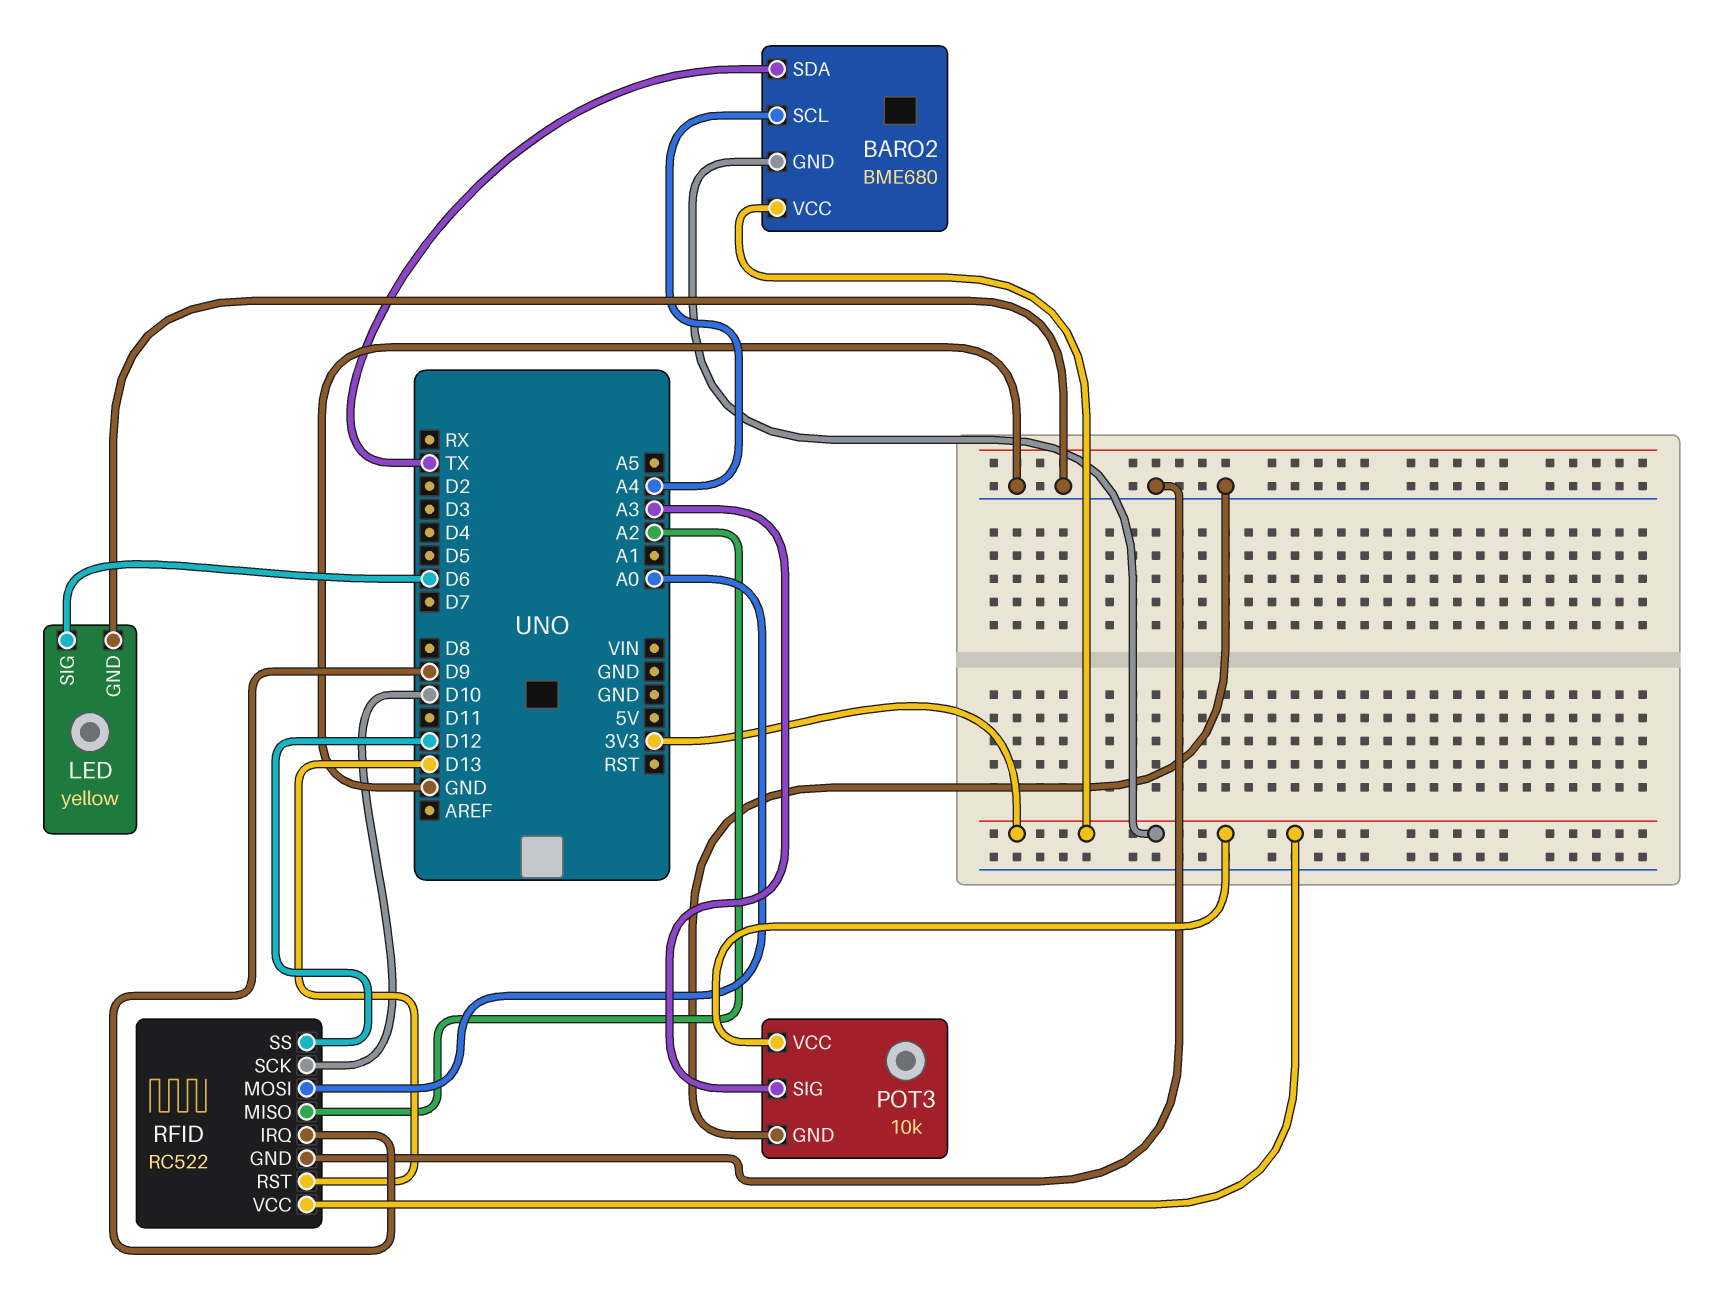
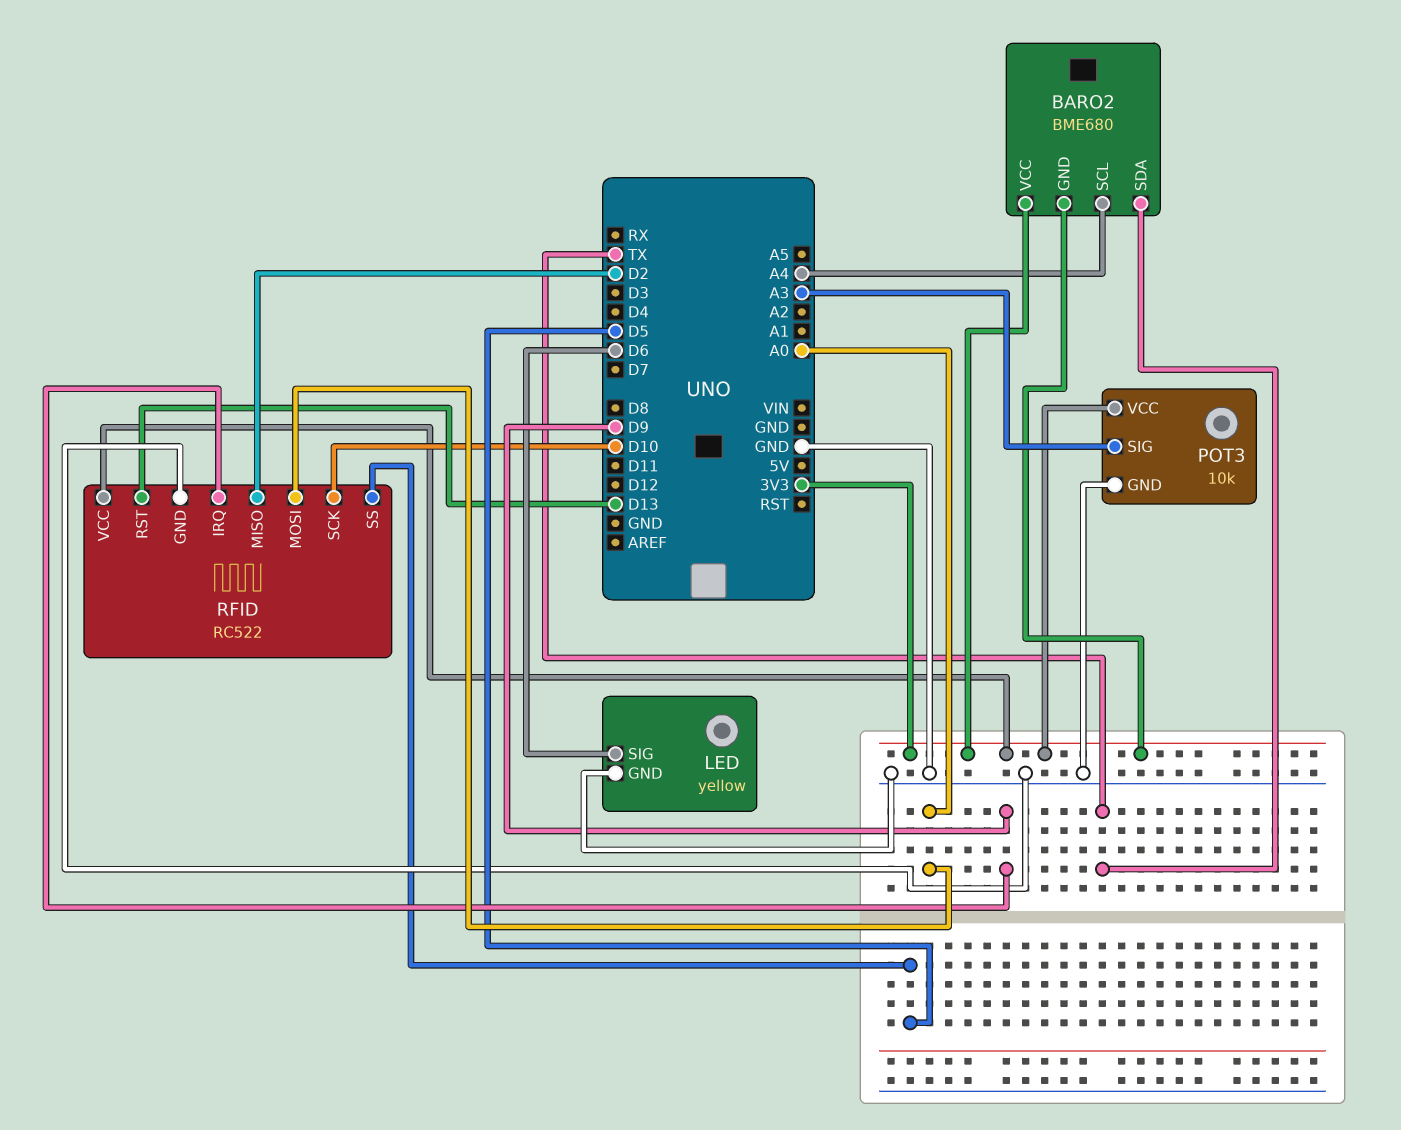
RFID pin MISO: A2 -> D2
RFID pin SS: D12 -> D5

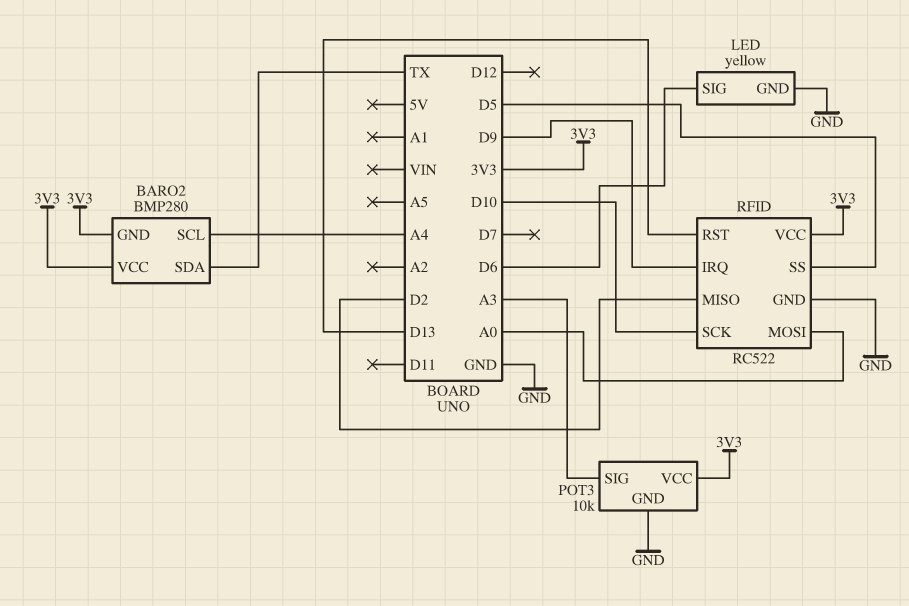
BARO2: BME680 -> BMP280

